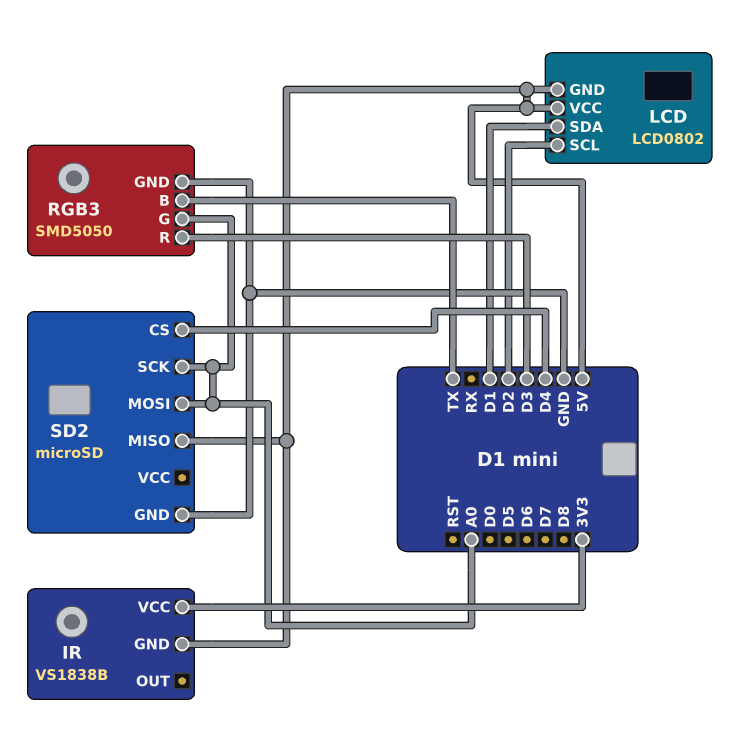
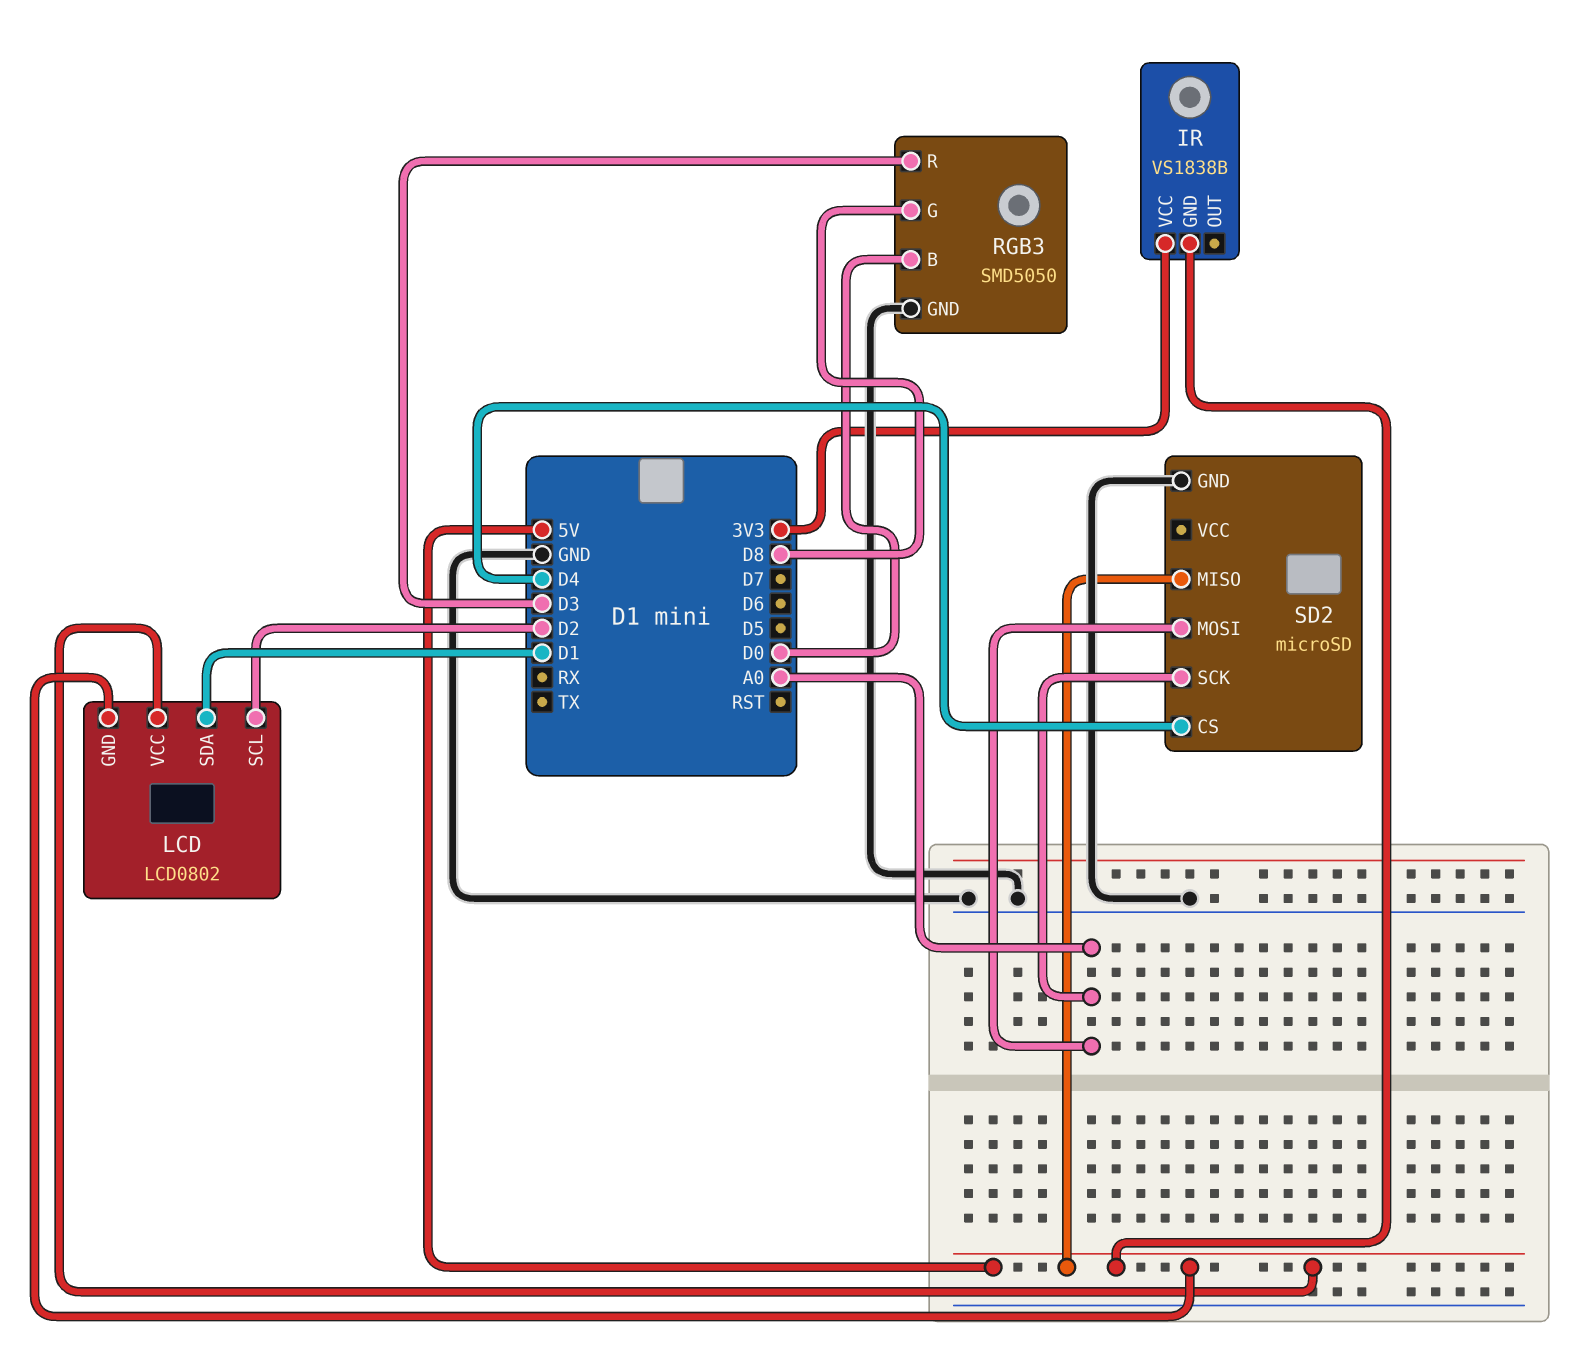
RGB3 pin B: TX -> D0
RGB3 pin G: A0 -> D8

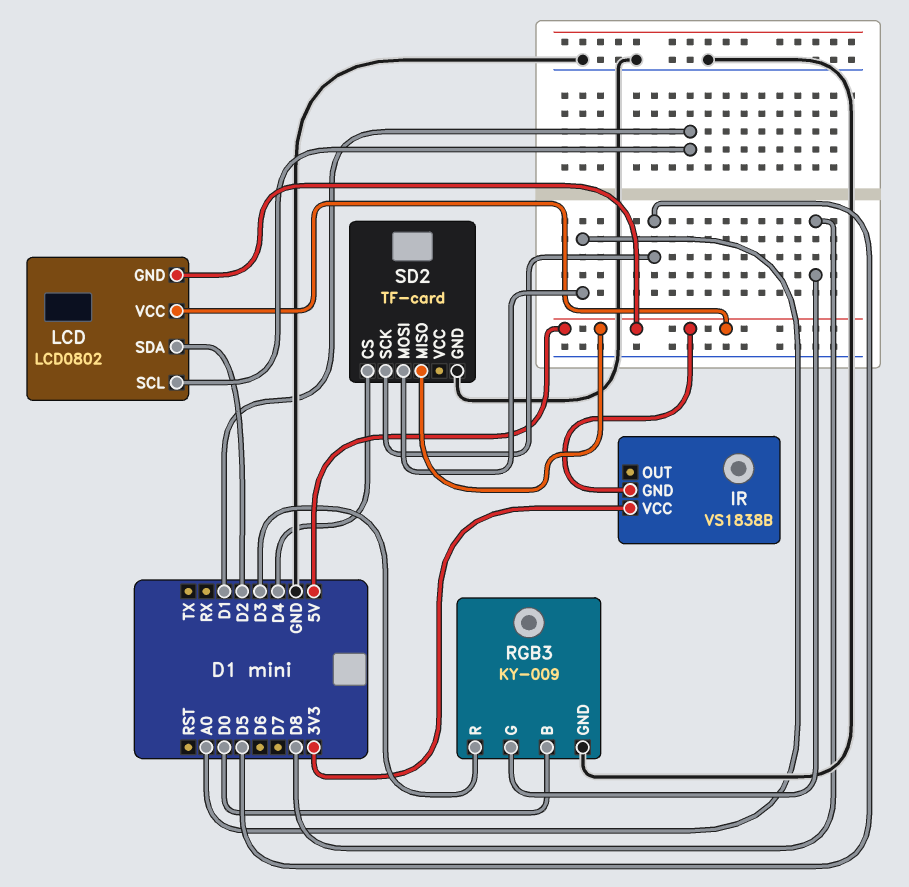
LCD pin SCL: D2 -> D1
LCD pin SDA: D1 -> D2
RGB3: SMD5050 -> KY-009
SD2: microSD -> TF-card
SD2 pin SCK: A0 -> D5

